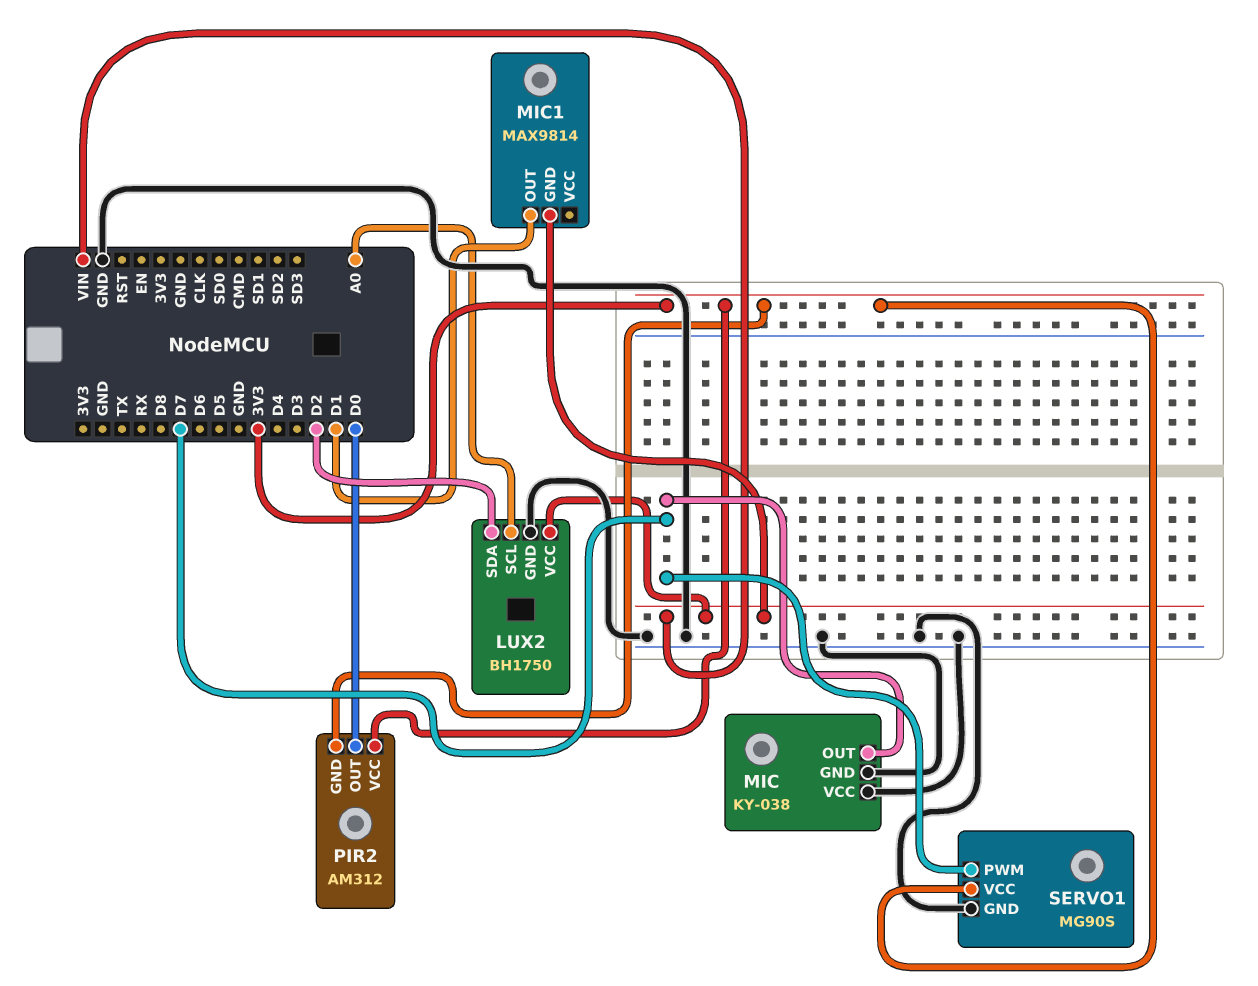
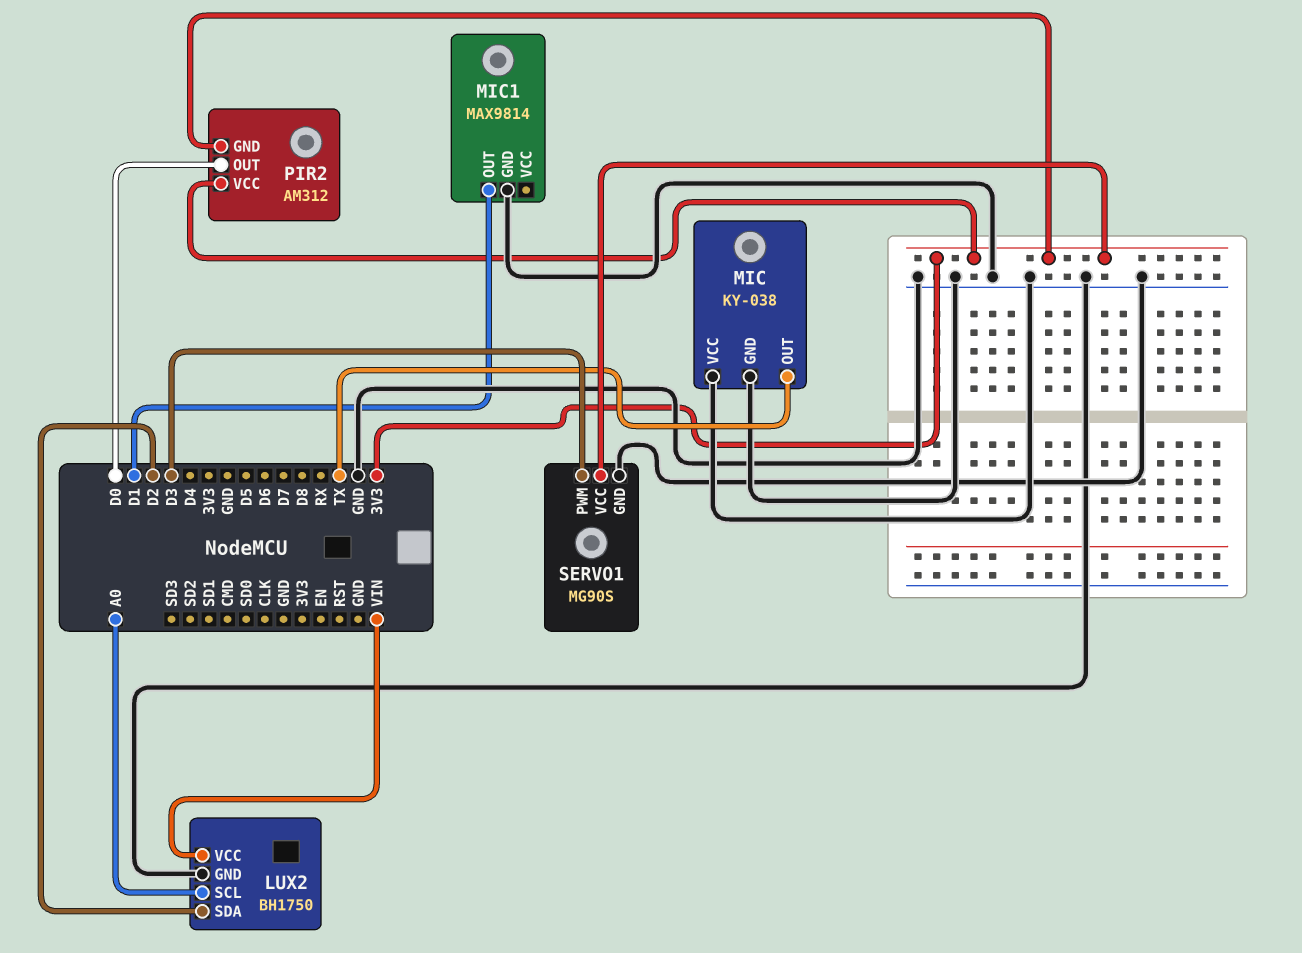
MIC pin OUT: D7 -> TX
MIC1 pin GND: VIN -> GND
SERVO1 pin PWM: D7 -> D3

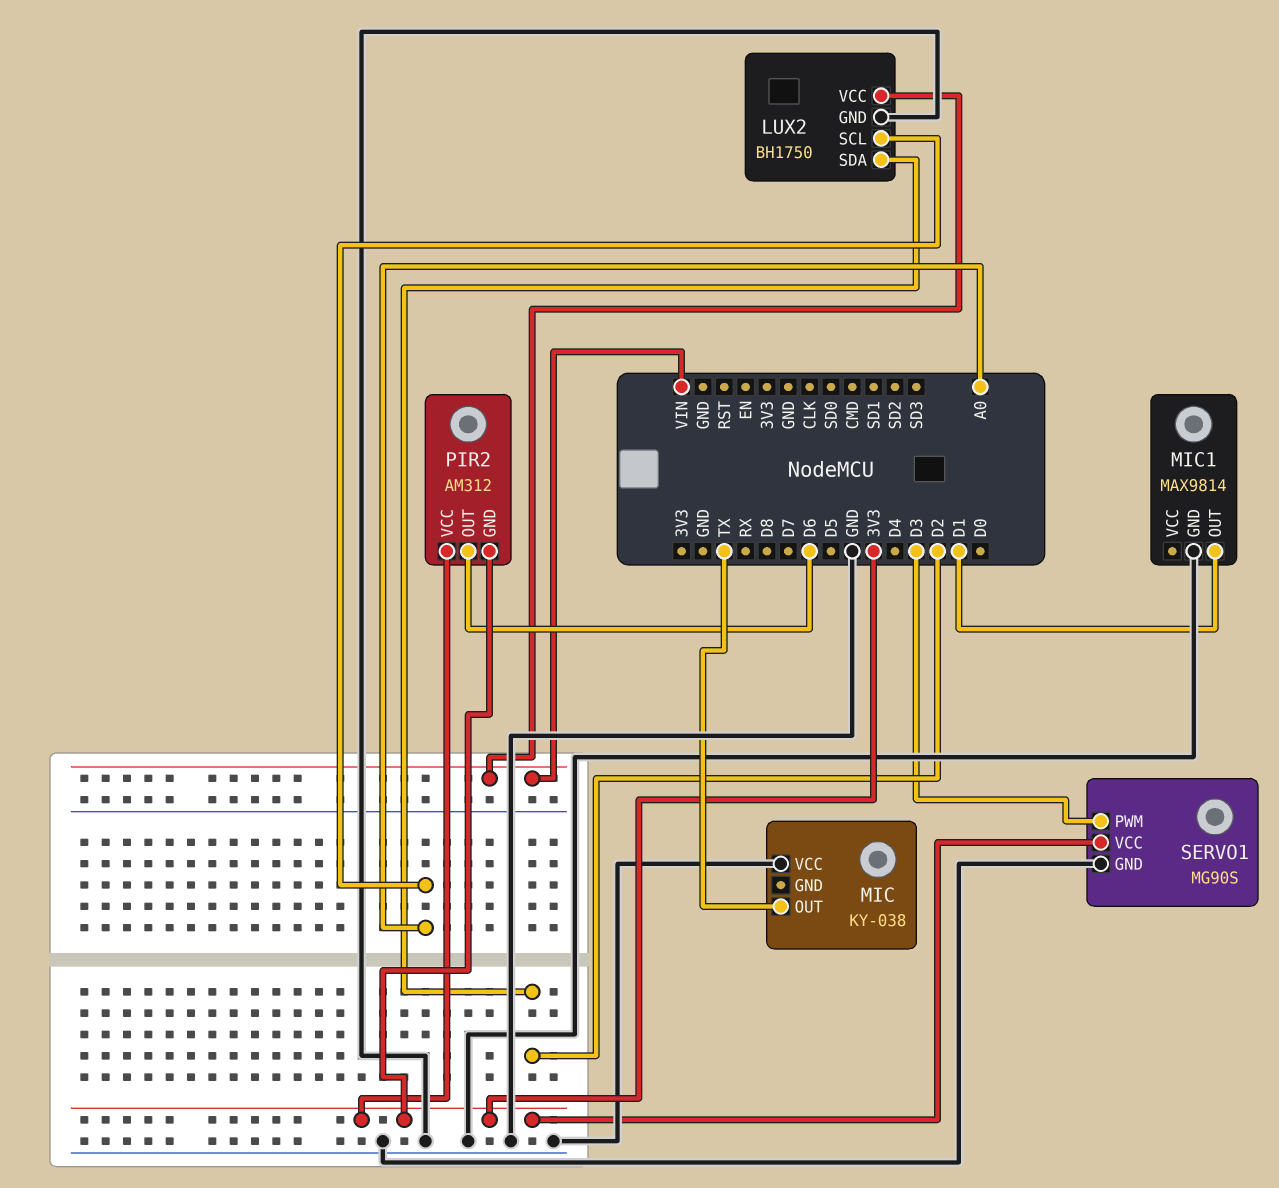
MIC pin GND: GND -> none
PIR2 pin OUT: D0 -> D6

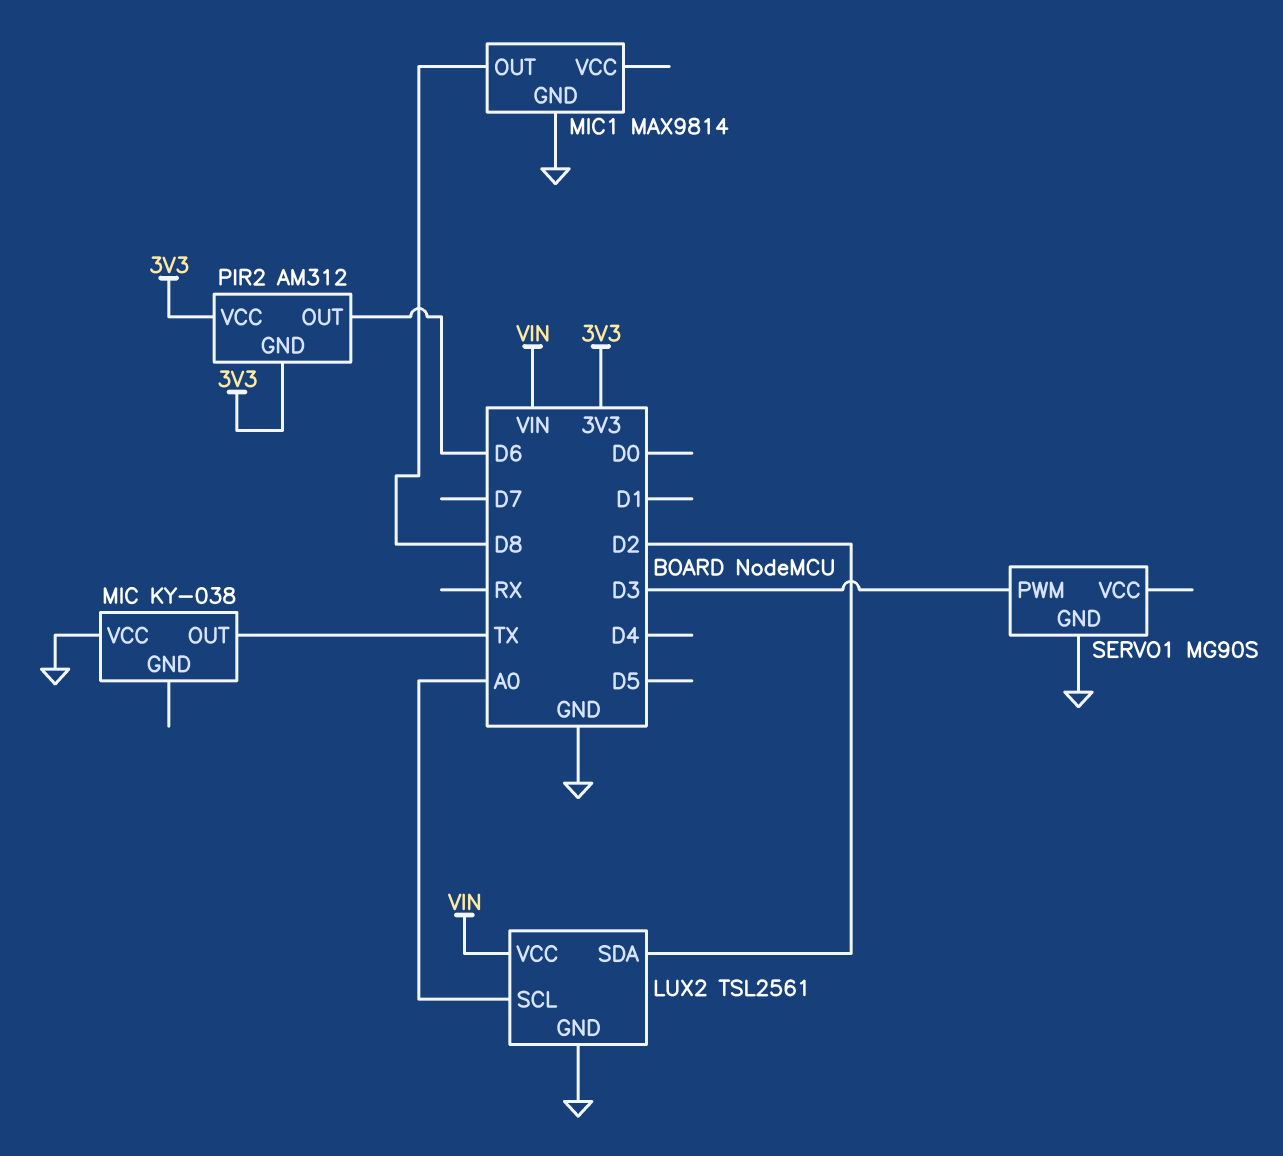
LUX2: BH1750 -> TSL2561
MIC1 pin OUT: D1 -> D8
SERVO1 pin VCC: 3V3 -> none

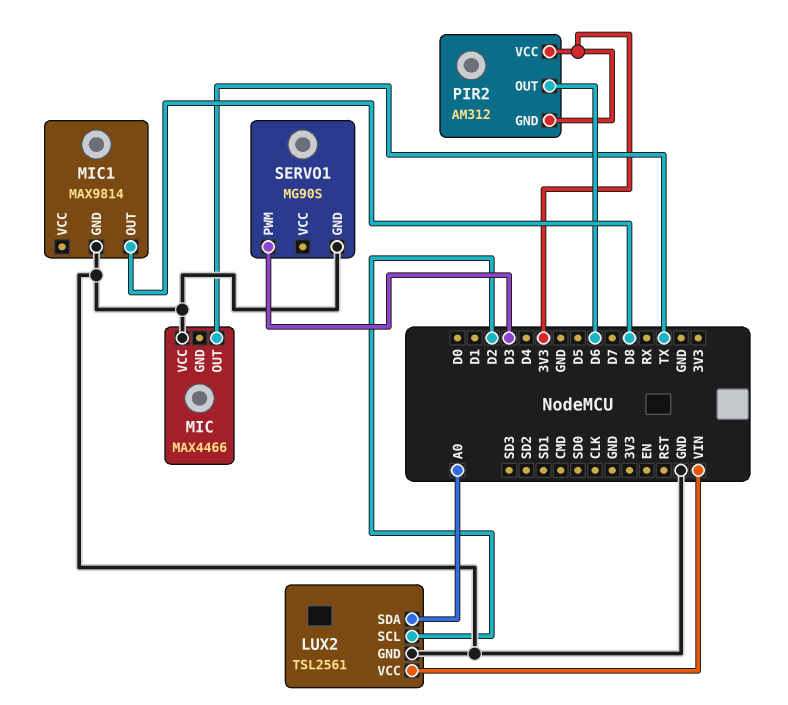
LUX2 pin SCL: A0 -> D2
LUX2 pin SDA: D2 -> A0
MIC: KY-038 -> MAX4466

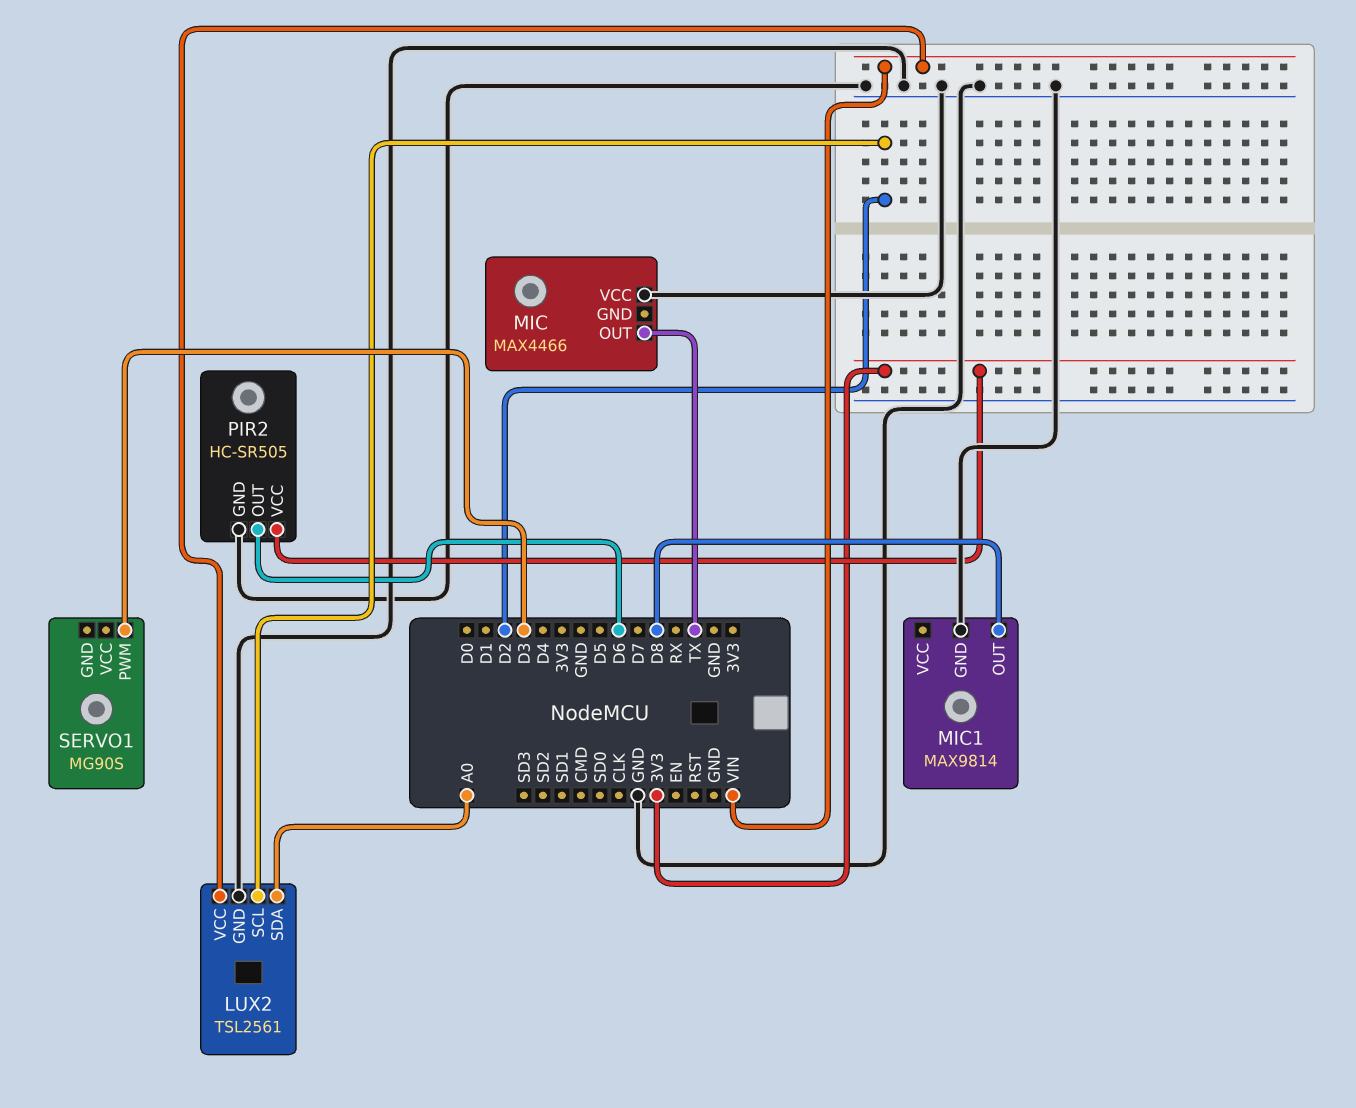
PIR2: AM312 -> HC-SR505
PIR2 pin GND: 3V3 -> GND
SERVO1 pin GND: GND -> none

